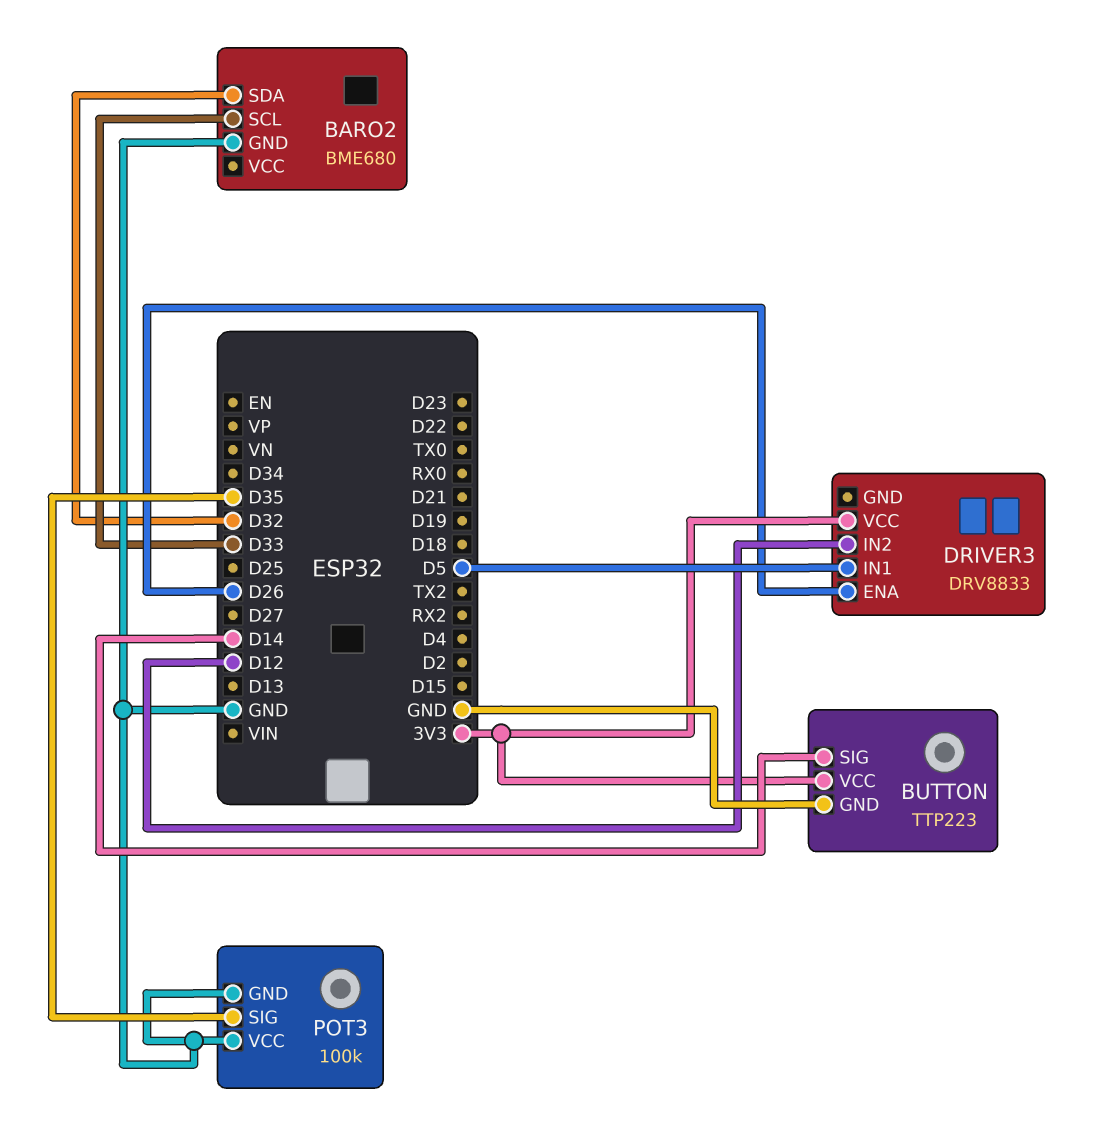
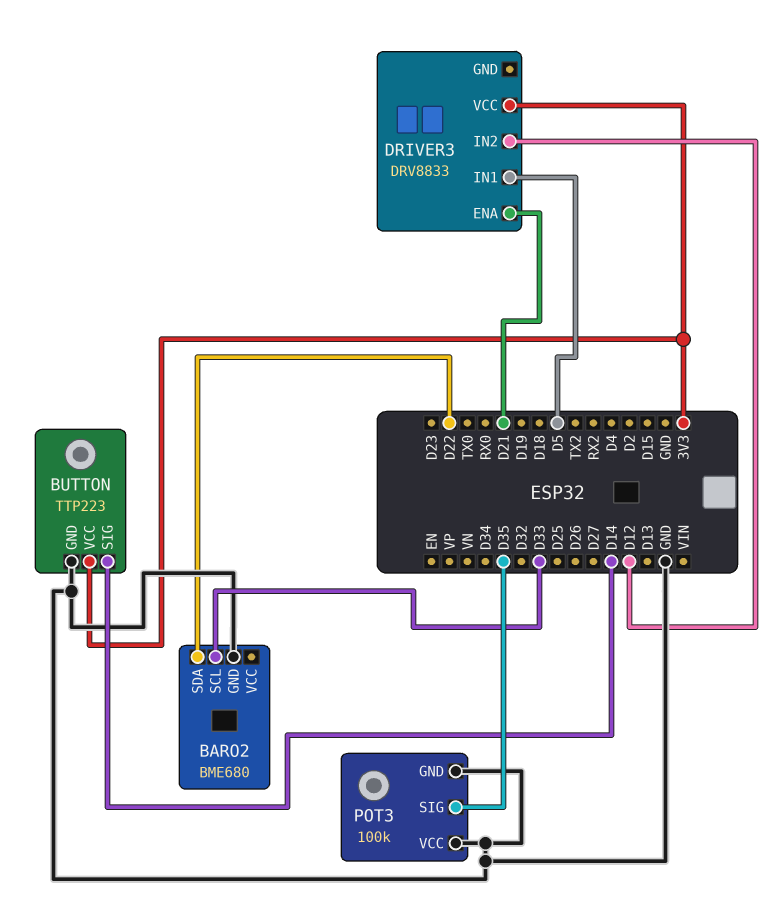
BARO2 pin SDA: D32 -> D22
DRIVER3 pin ENA: D26 -> D21

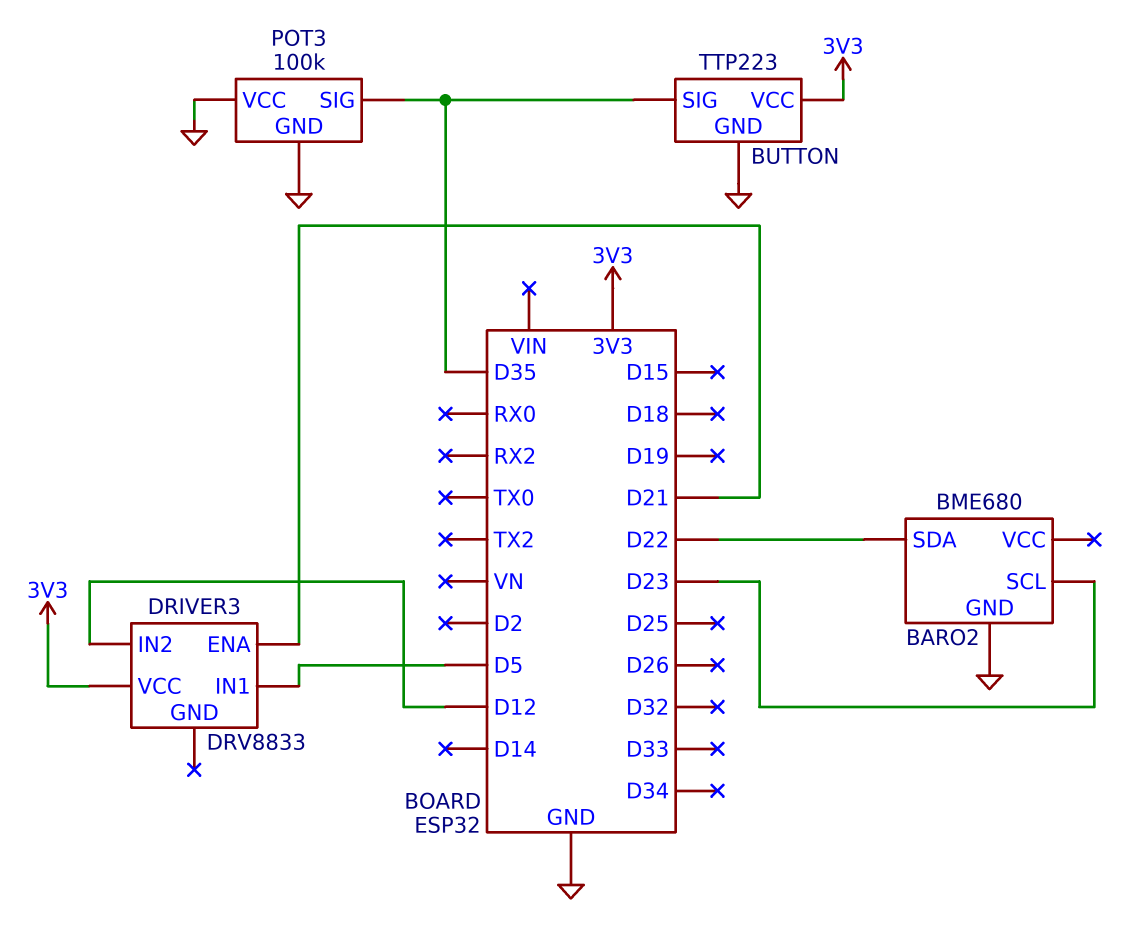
BARO2 pin SCL: D33 -> D23
BUTTON pin SIG: D14 -> D35

